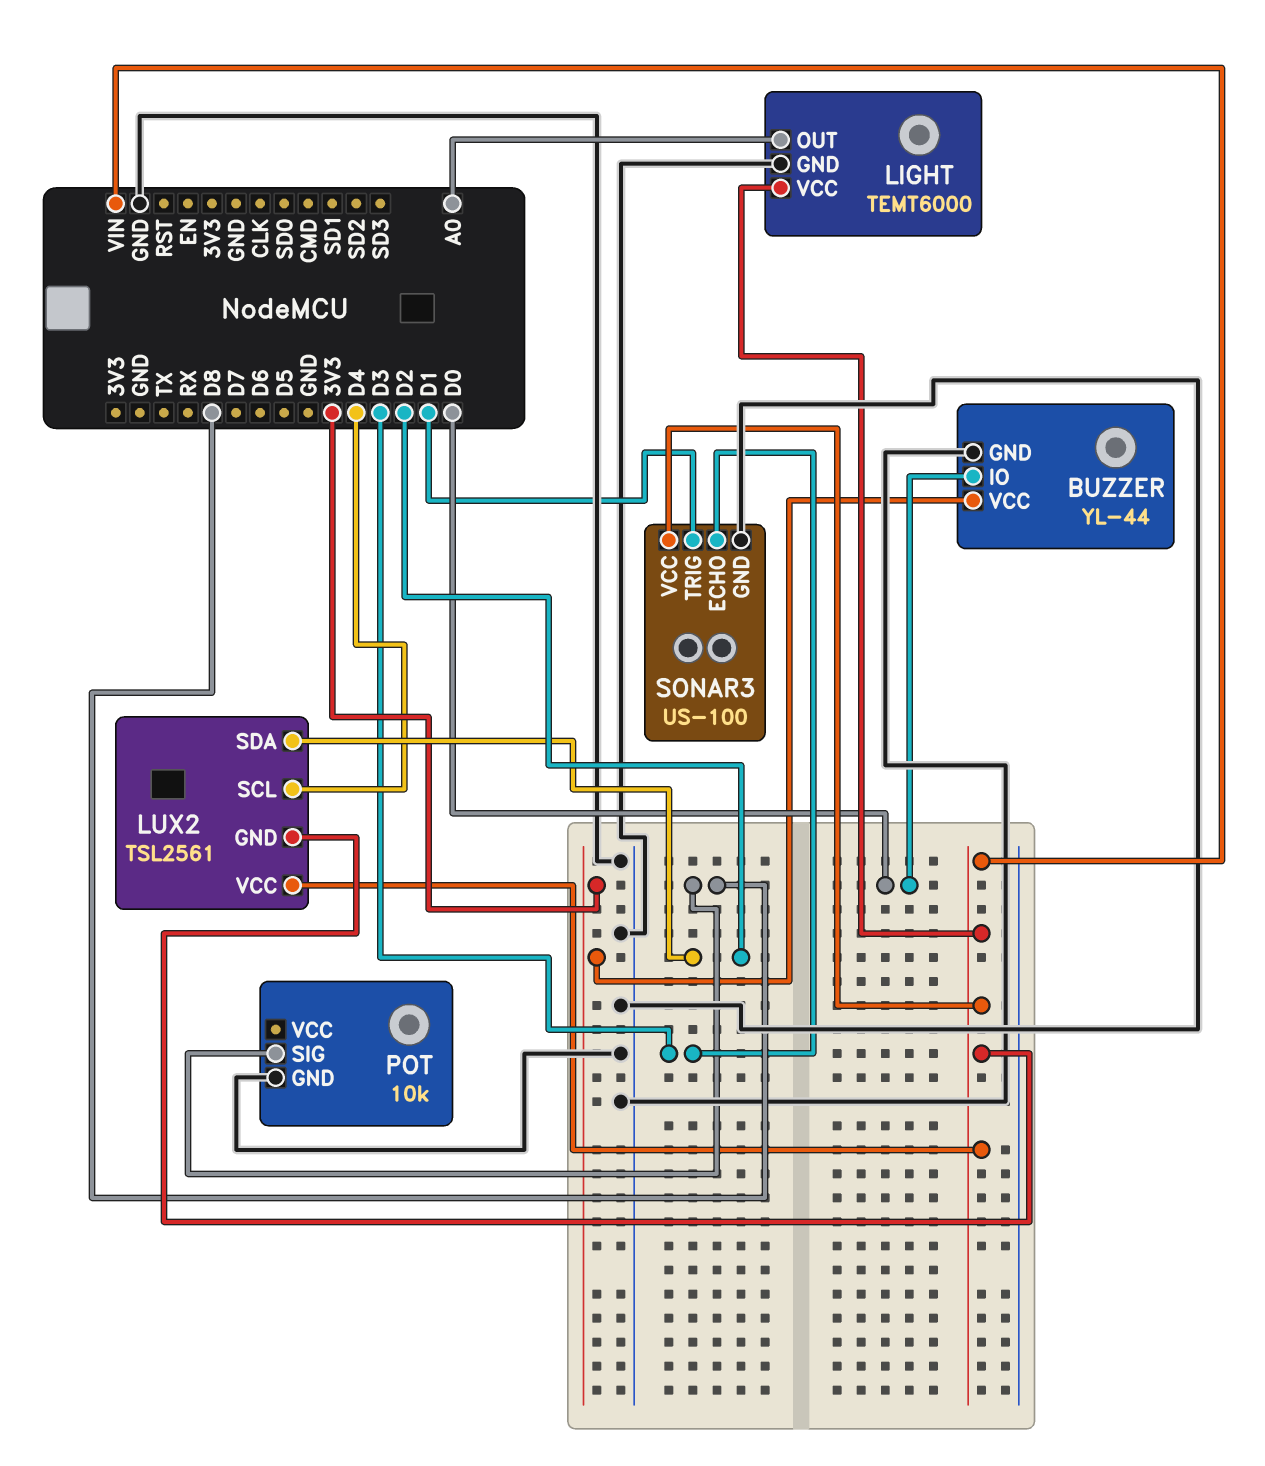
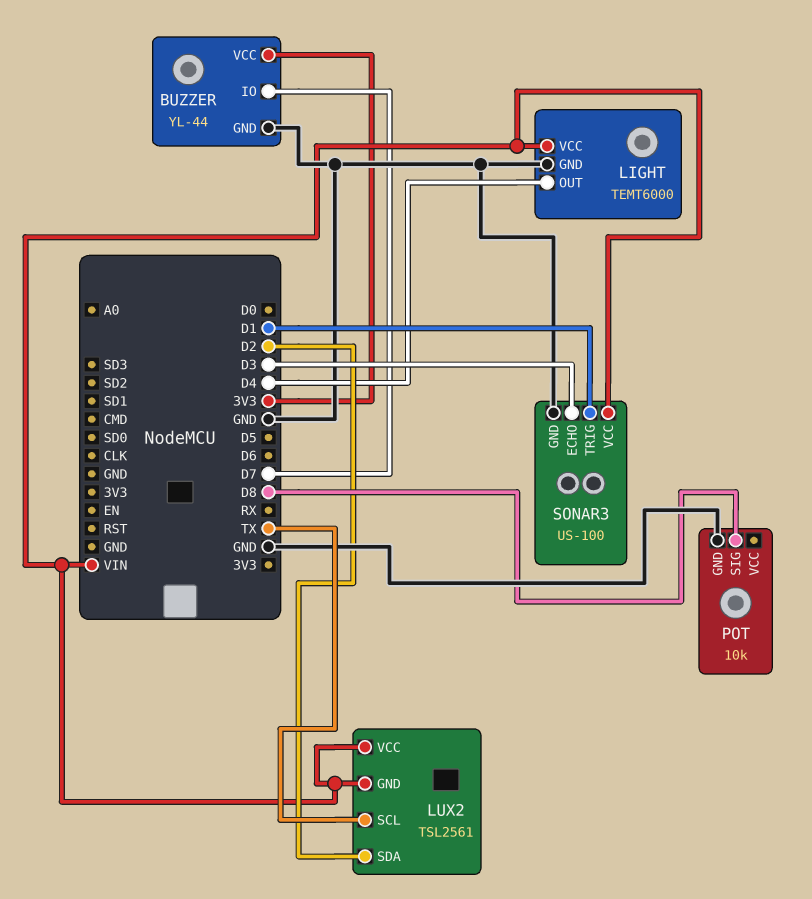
BUZZER pin IO: D0 -> D7
LIGHT pin OUT: A0 -> D4
LUX2 pin SCL: D4 -> TX

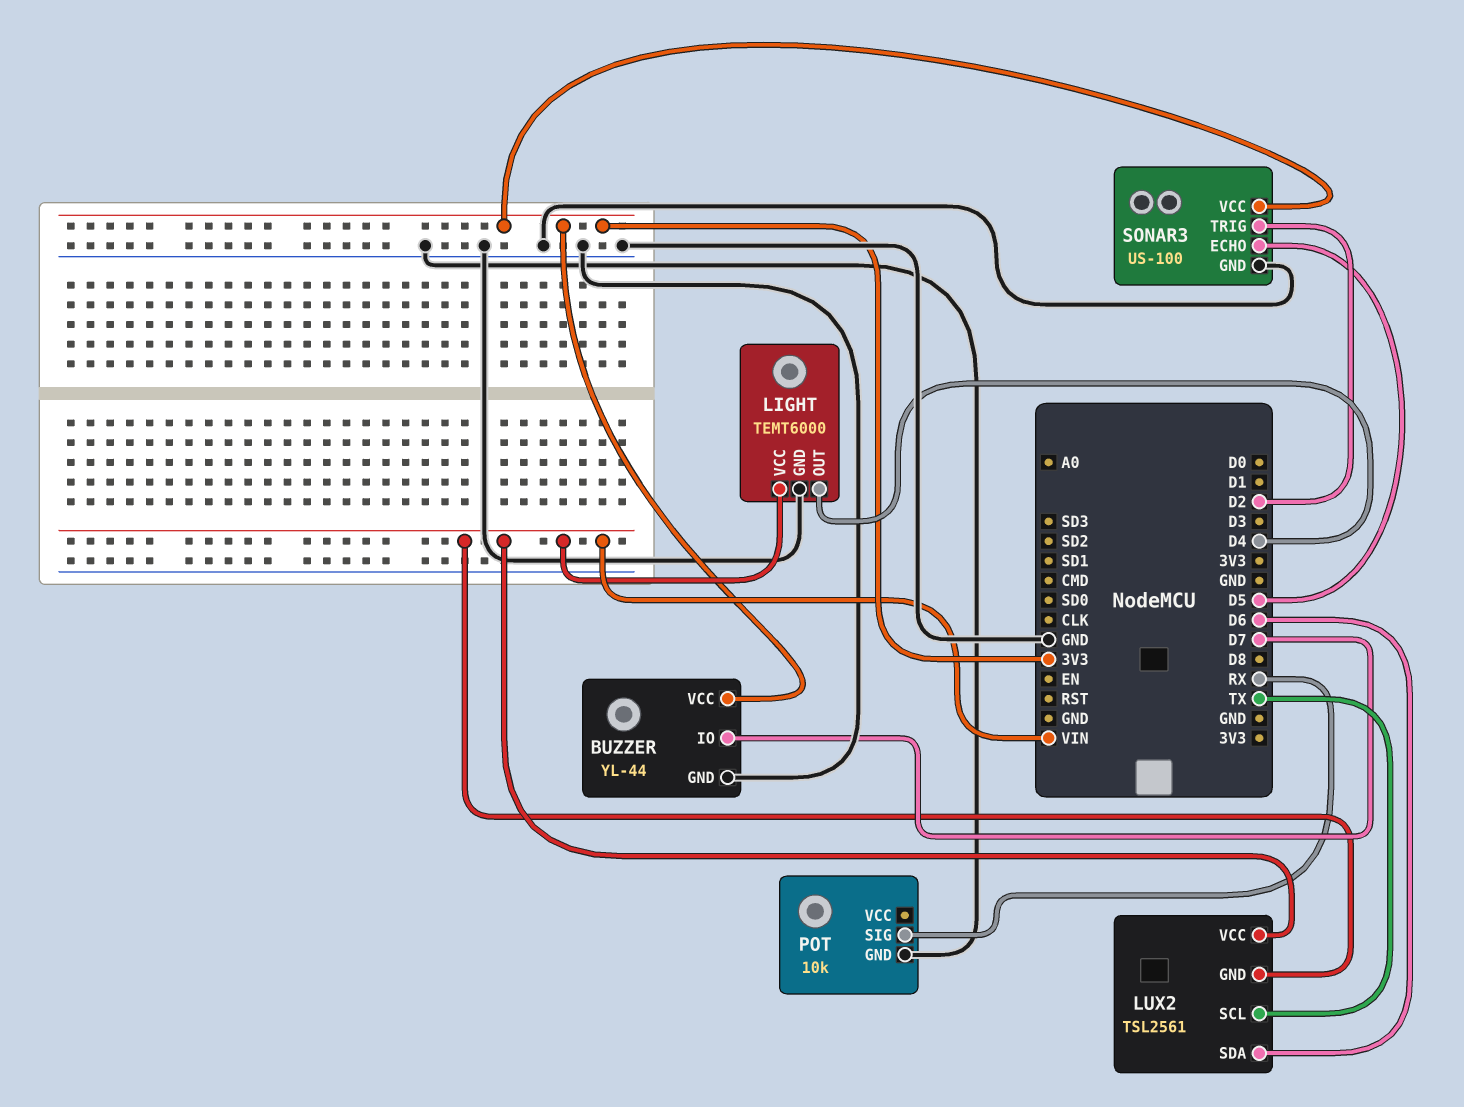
LUX2 pin SDA: D2 -> D6
POT pin SIG: D8 -> RX
SONAR3 pin ECHO: D3 -> D5
SONAR3 pin TRIG: D1 -> D2
SONAR3 pin VCC: VIN -> 3V3

